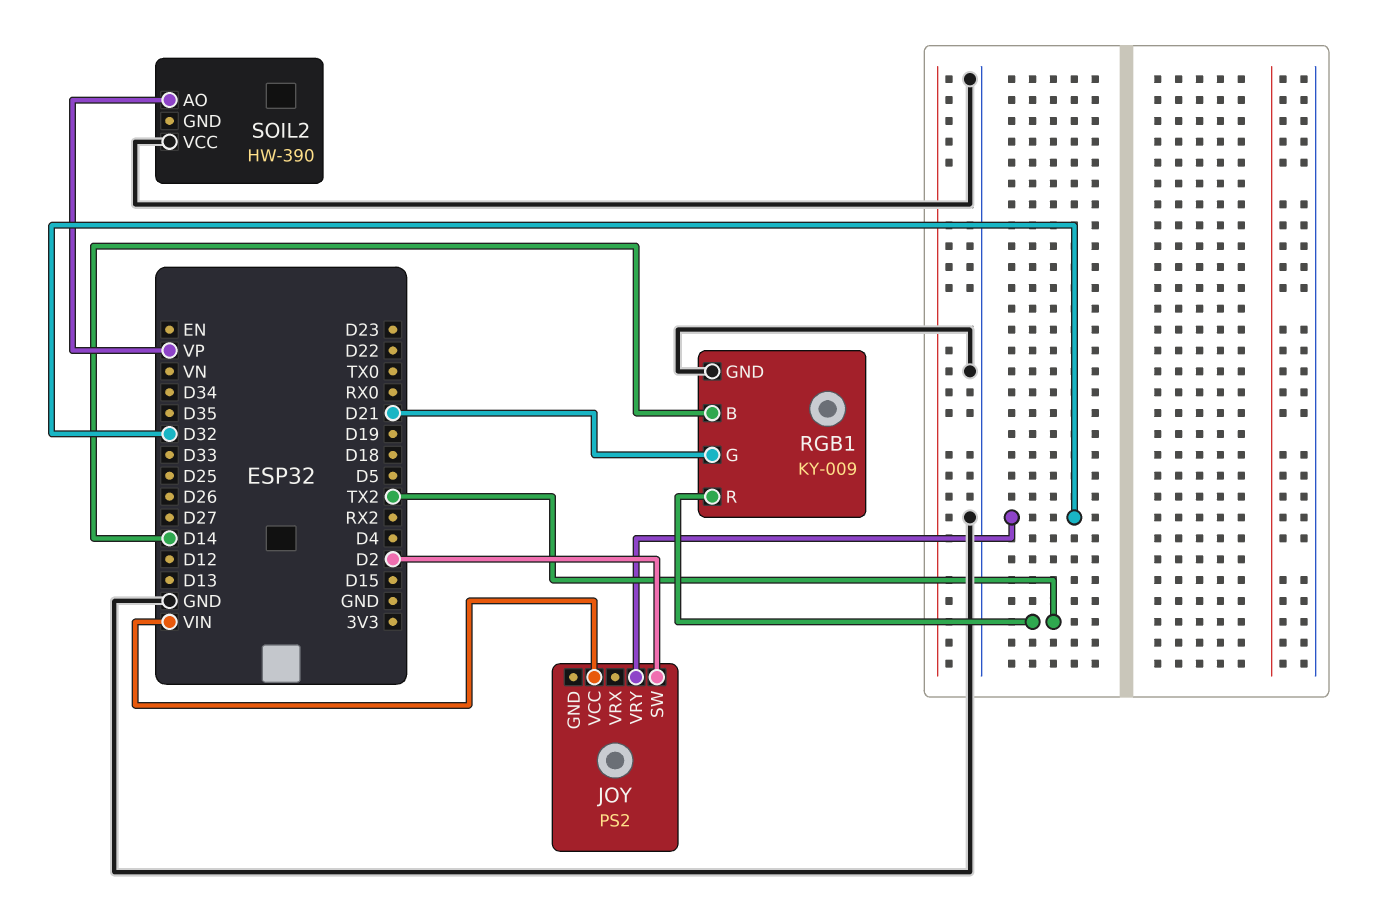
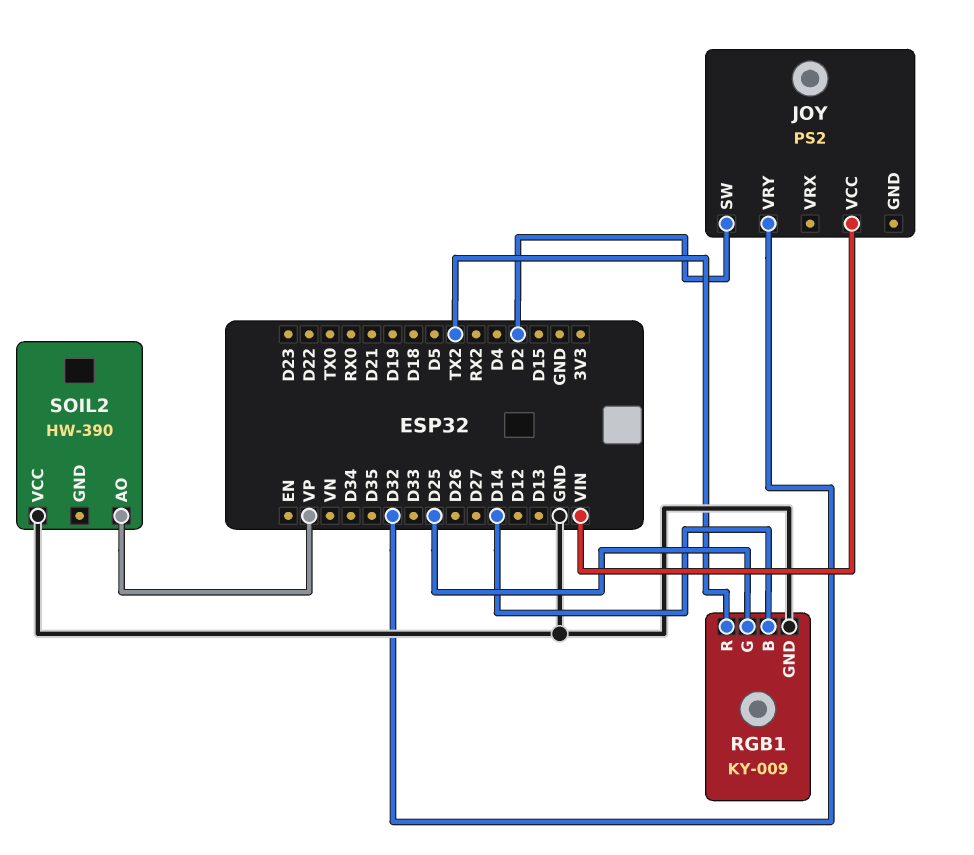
RGB1 pin G: D21 -> D25

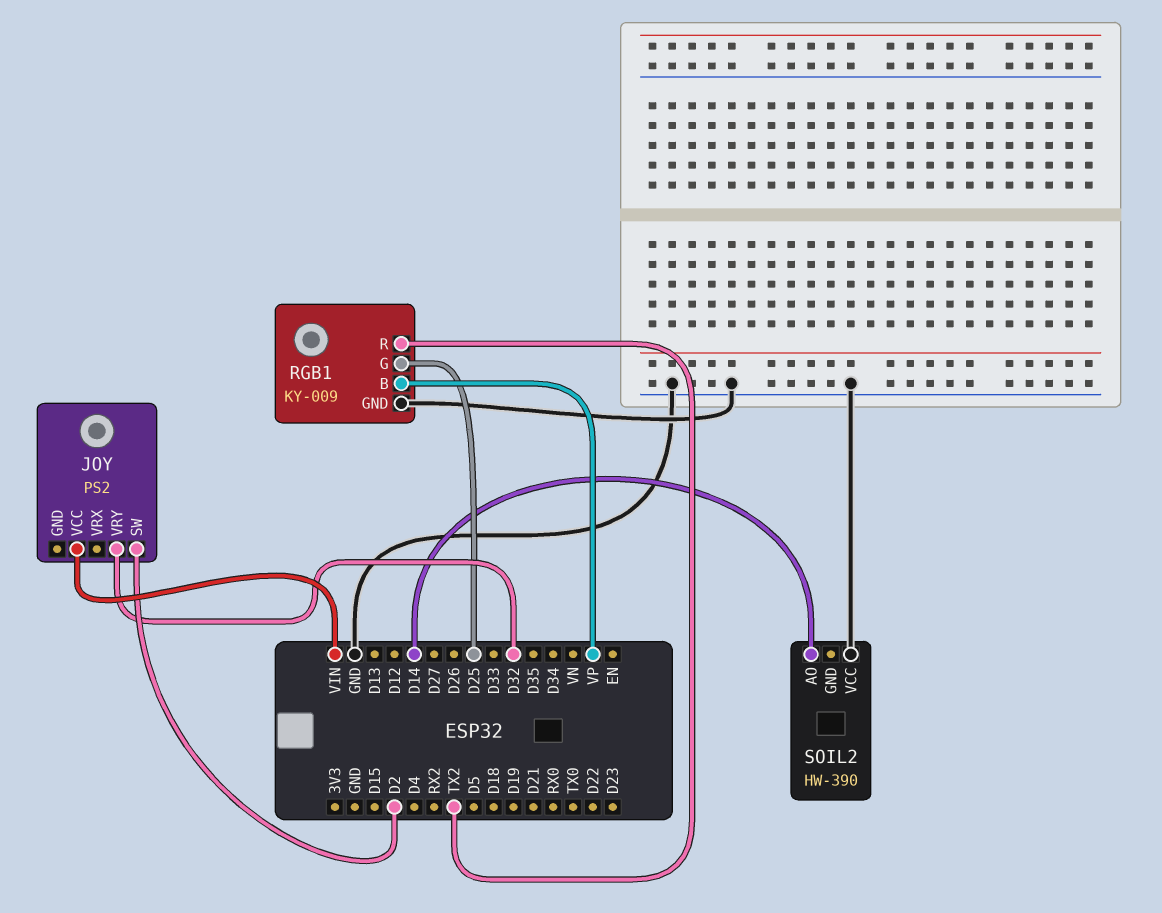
RGB1 pin B: D14 -> VP
SOIL2 pin AO: VP -> D14

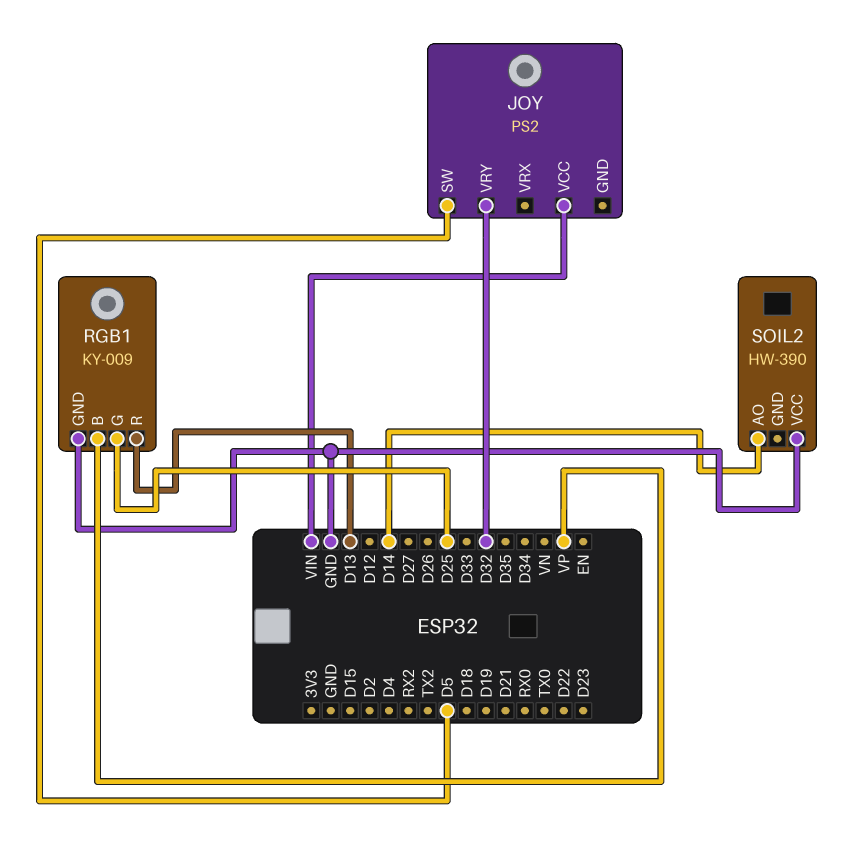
JOY pin SW: D2 -> D5
RGB1 pin R: TX2 -> D13

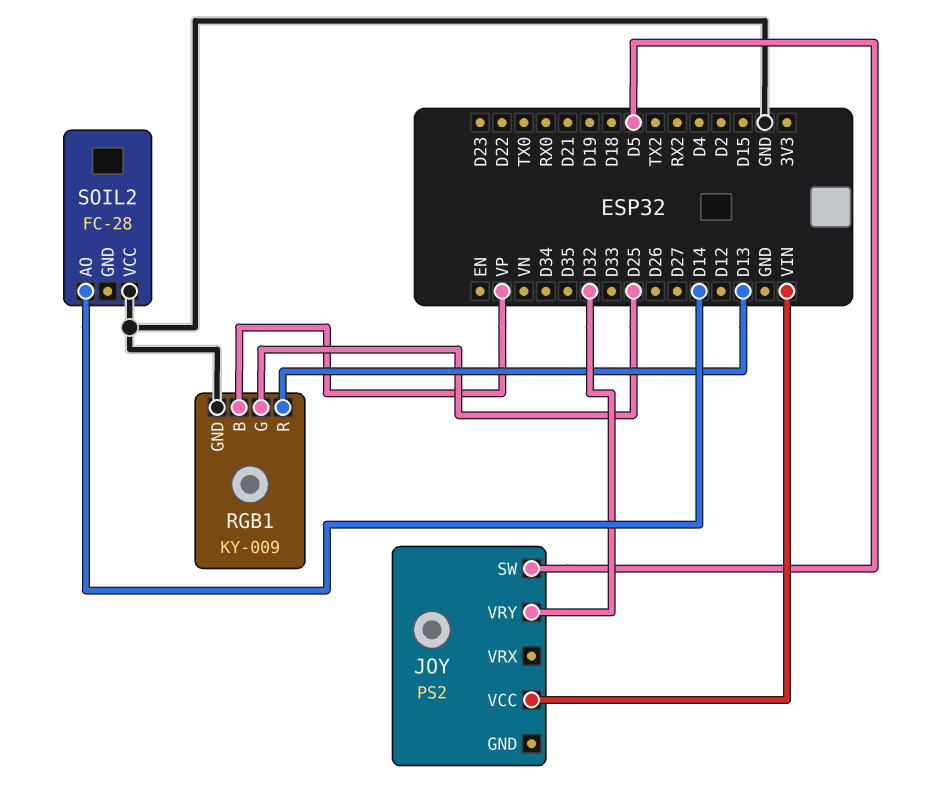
SOIL2: HW-390 -> FC-28

